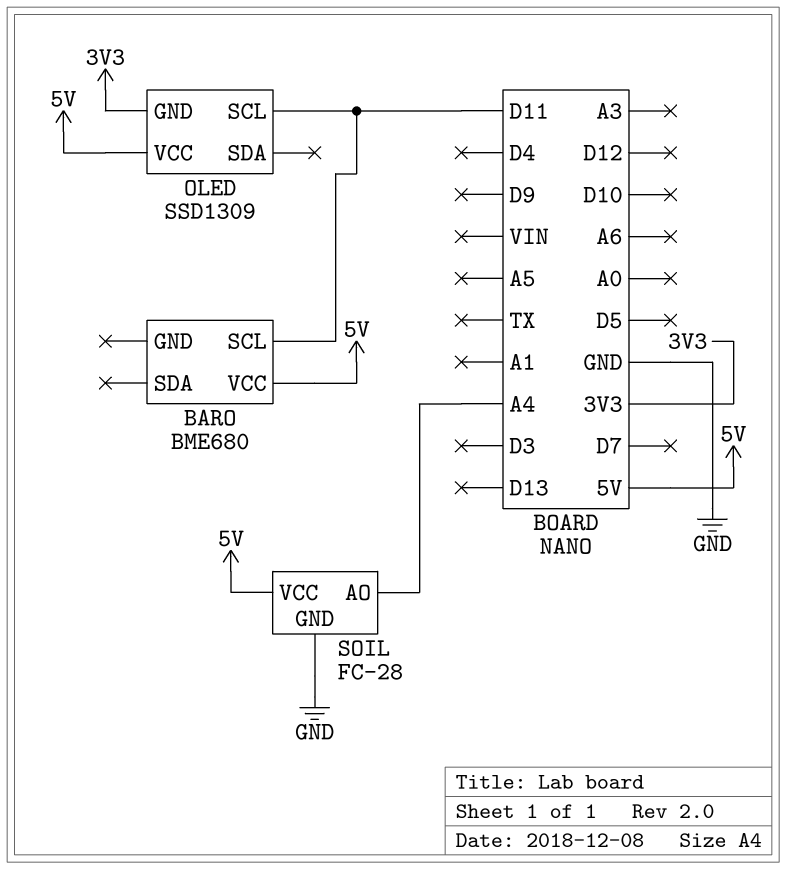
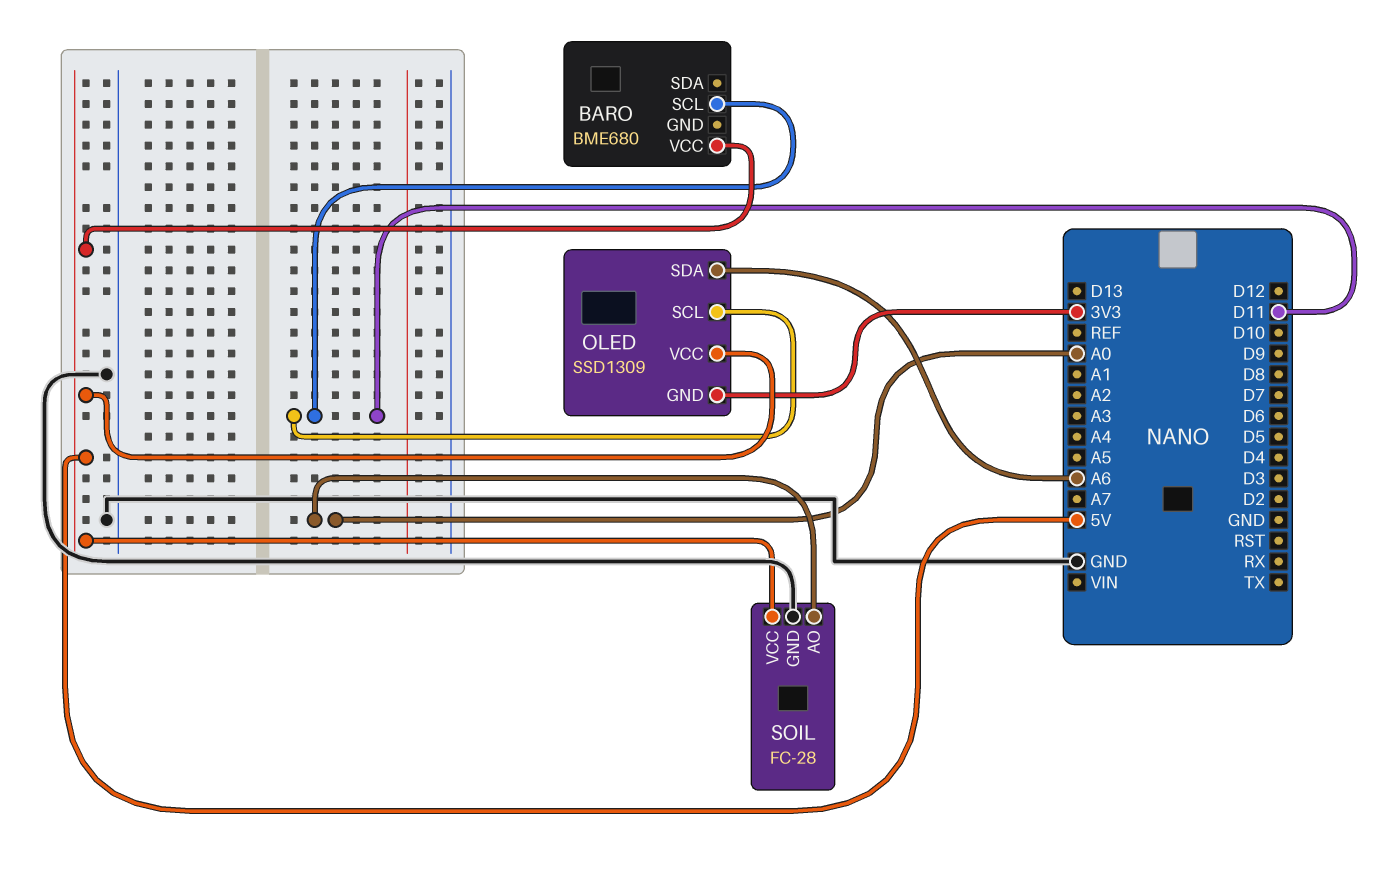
OLED pin SDA: none -> A6
SOIL pin AO: A4 -> A0

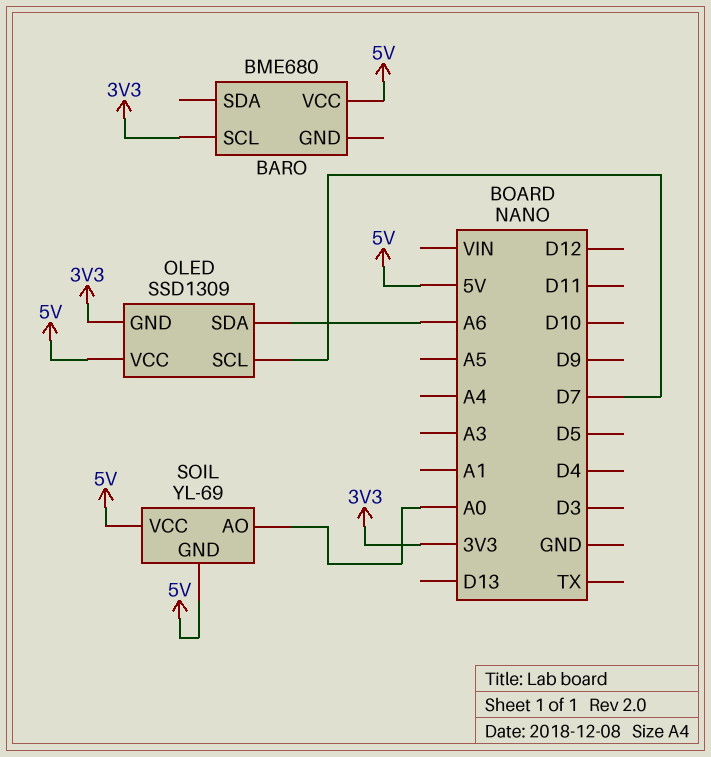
BARO pin SCL: D11 -> 3V3
OLED pin SCL: D11 -> D7
SOIL: FC-28 -> YL-69
SOIL pin GND: GND -> 5V

